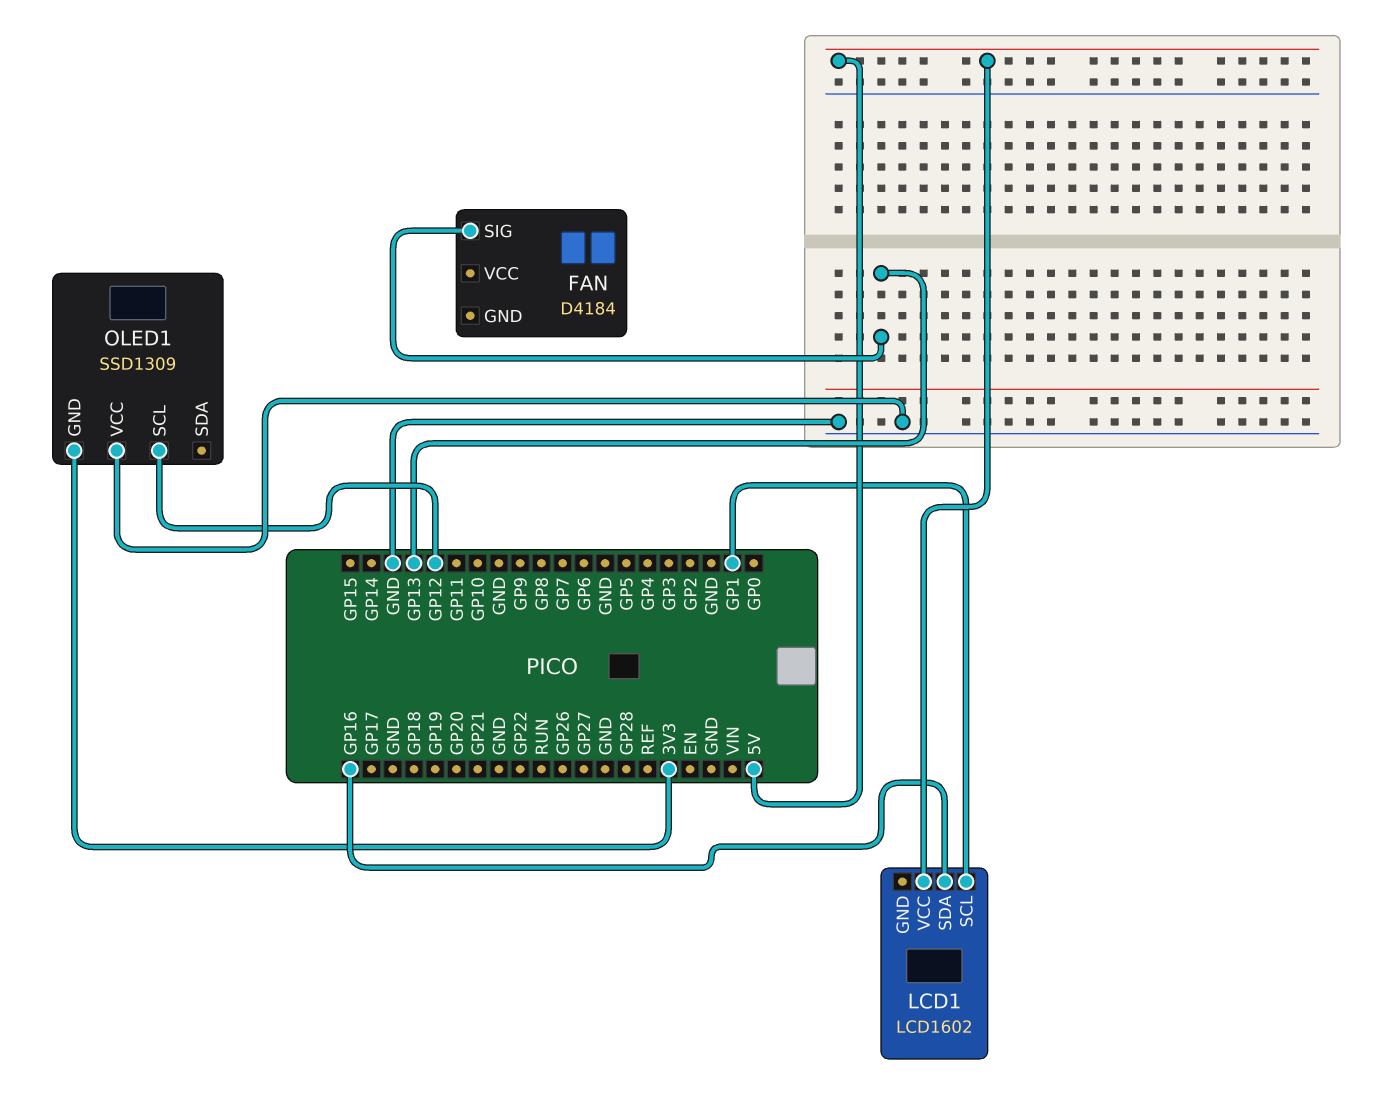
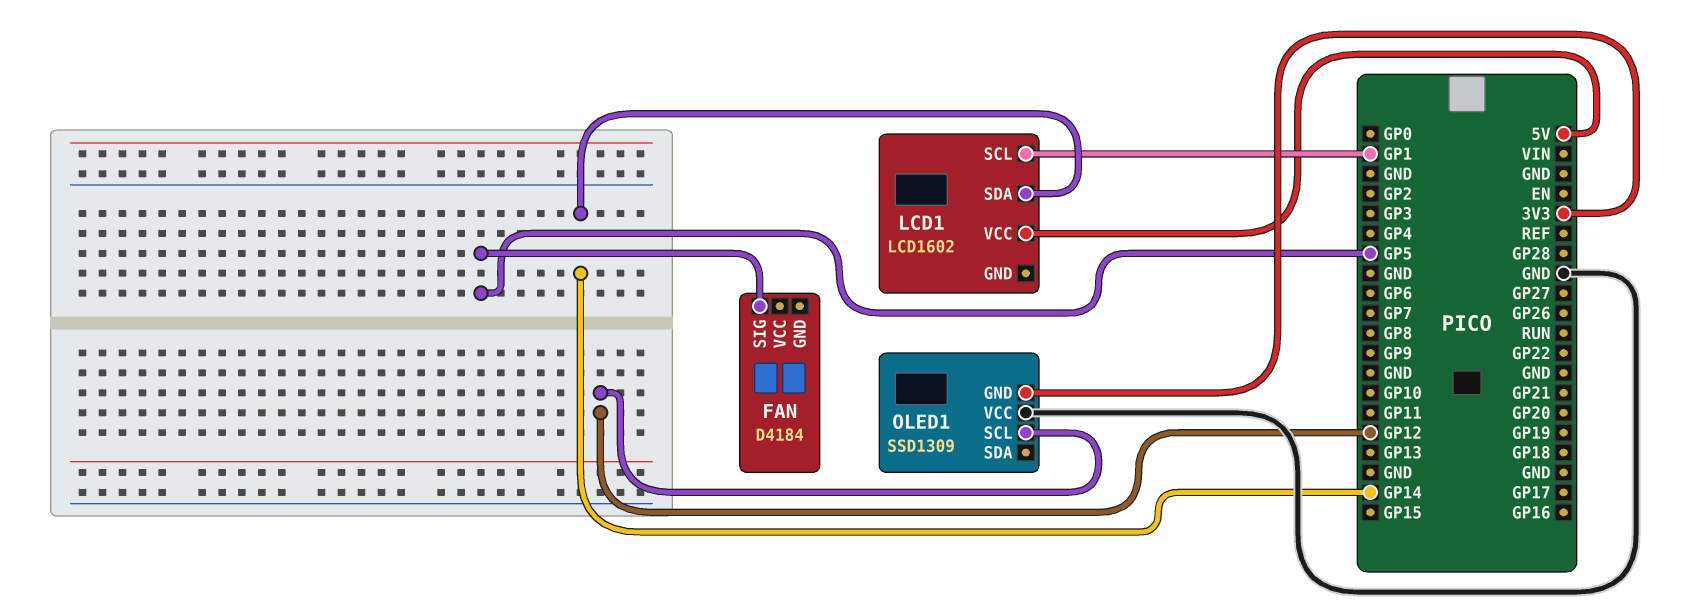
FAN pin SIG: GP13 -> GP5
LCD1 pin SDA: GP16 -> GP14

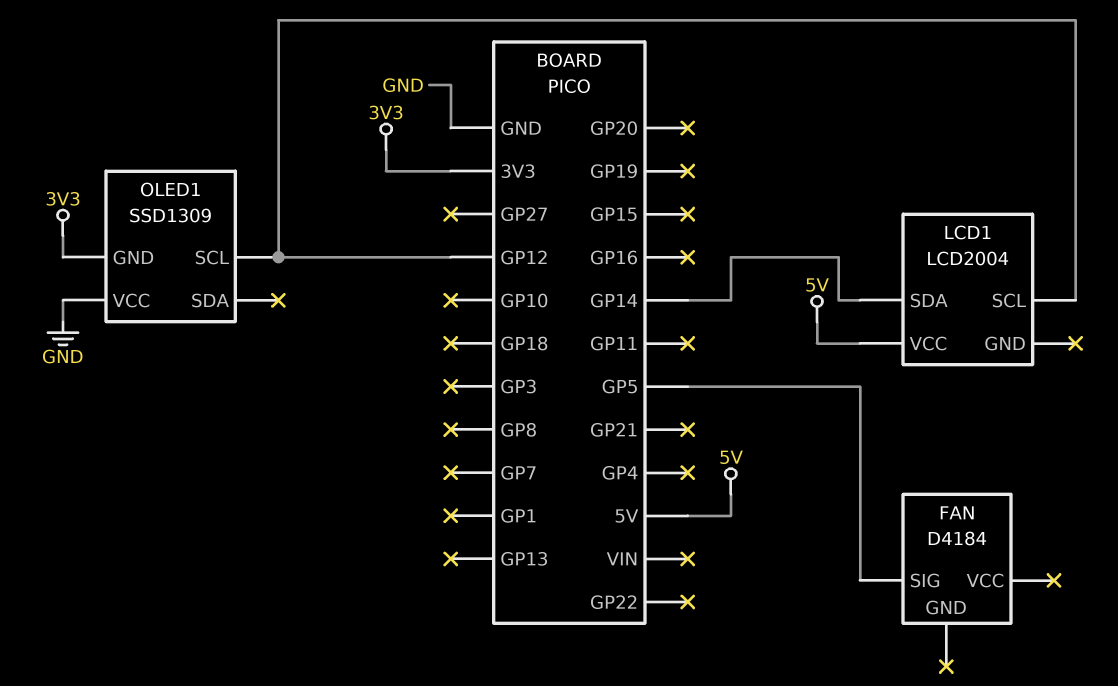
LCD1: LCD1602 -> LCD2004
LCD1 pin SCL: GP1 -> GP12

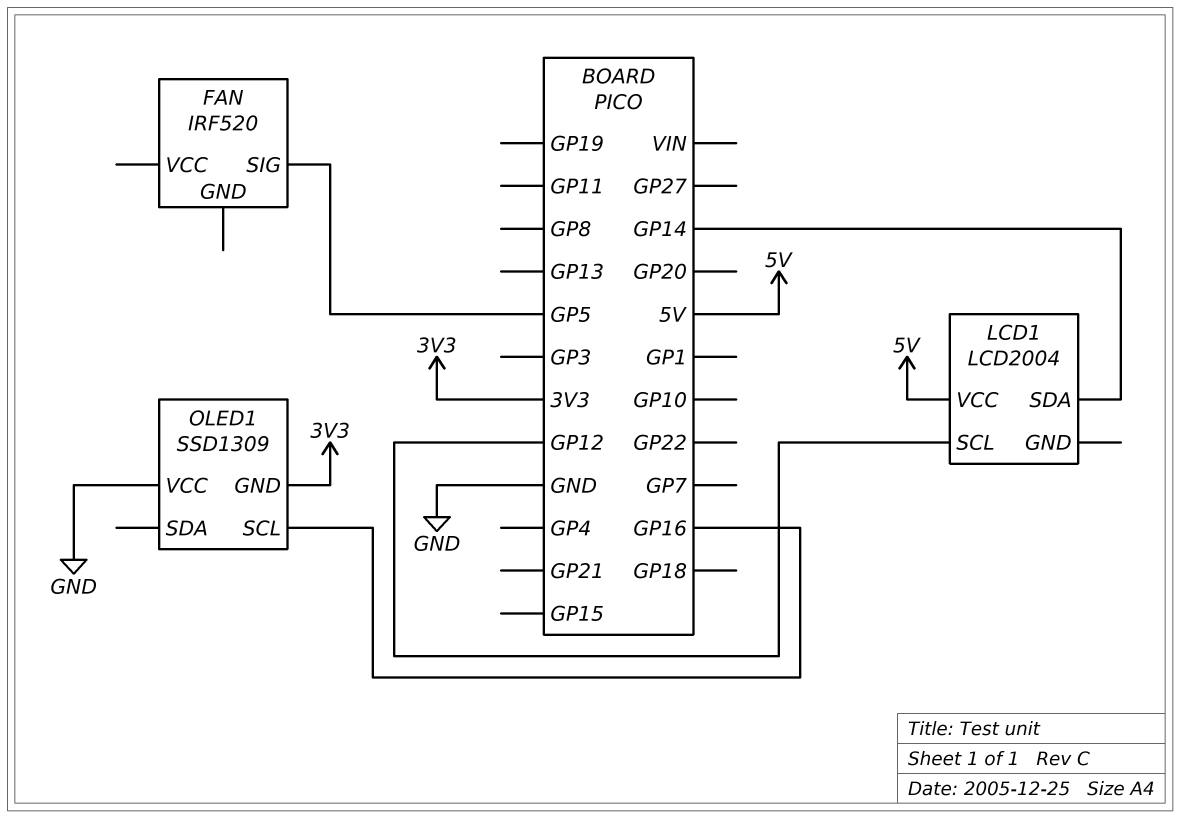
FAN: D4184 -> IRF520
OLED1 pin SCL: GP12 -> GP16

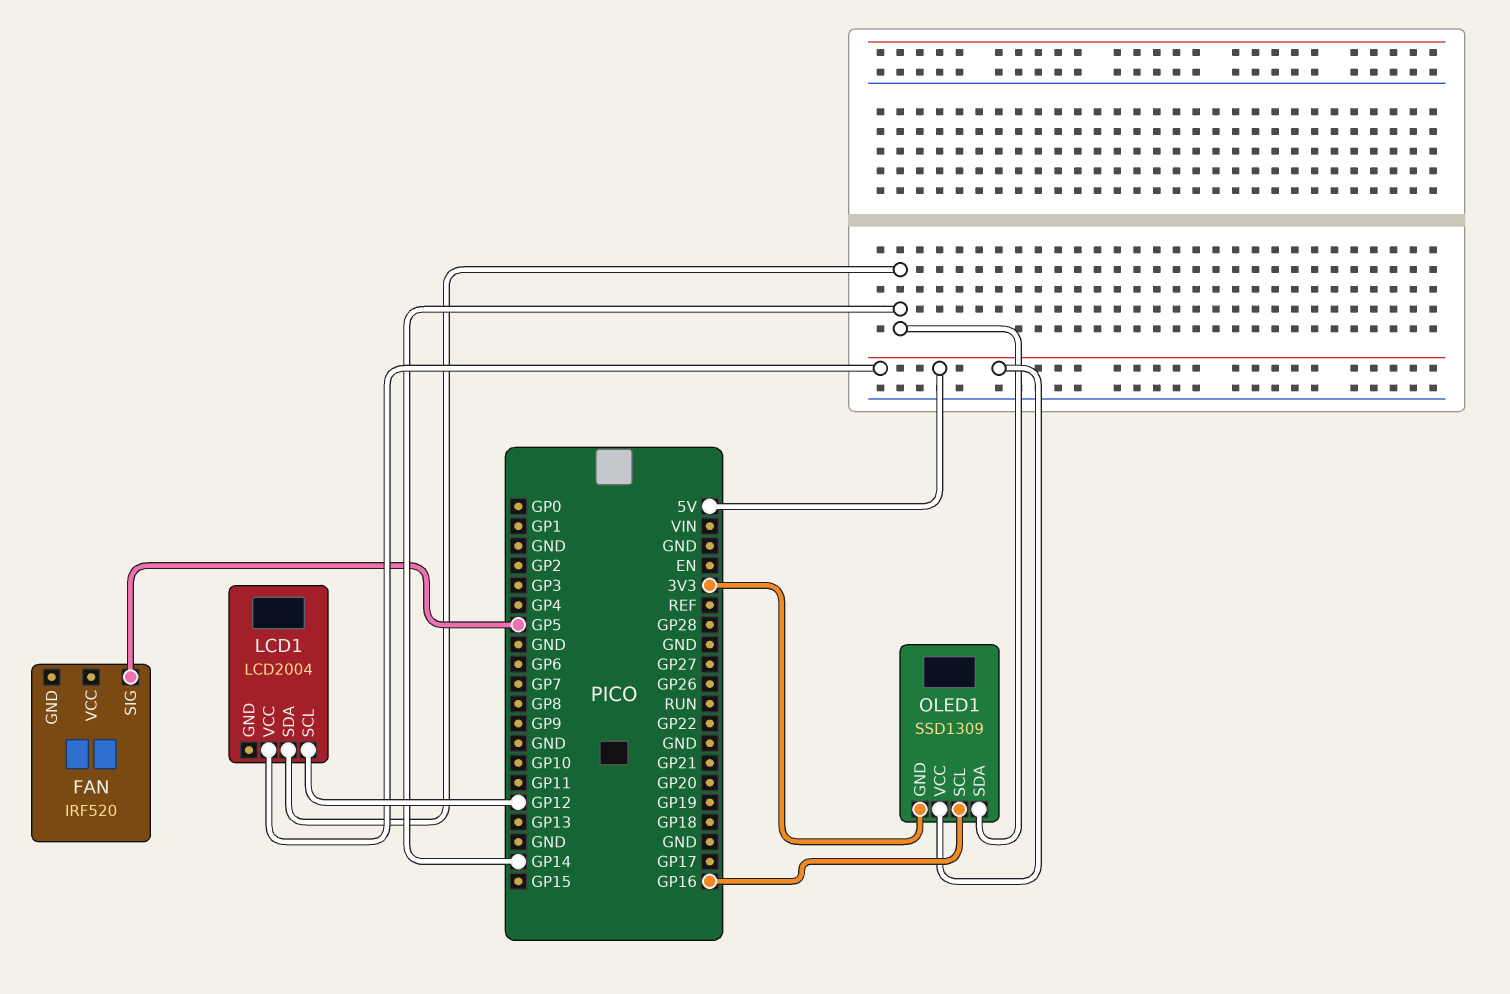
OLED1 pin SDA: none -> GP14
OLED1 pin VCC: GND -> 5V

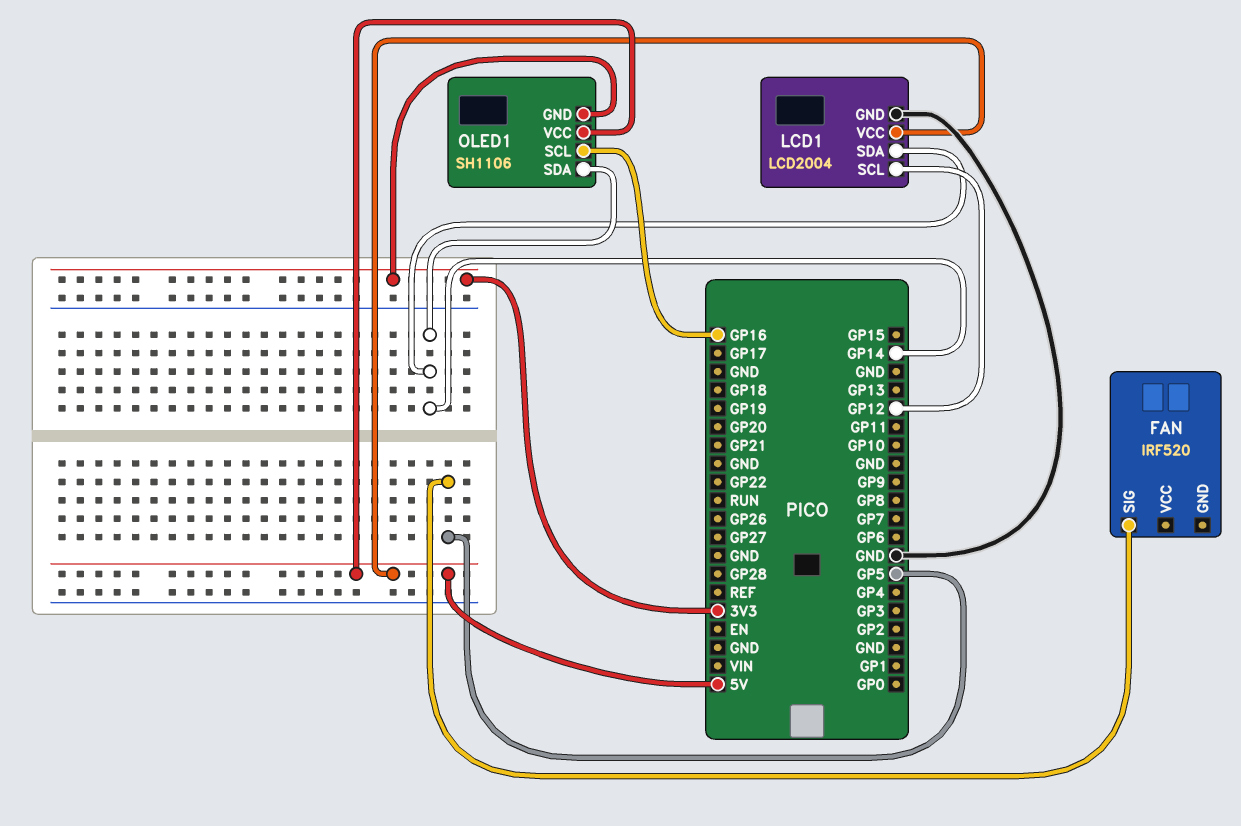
LCD1 pin GND: none -> GND
OLED1: SSD1309 -> SH1106

